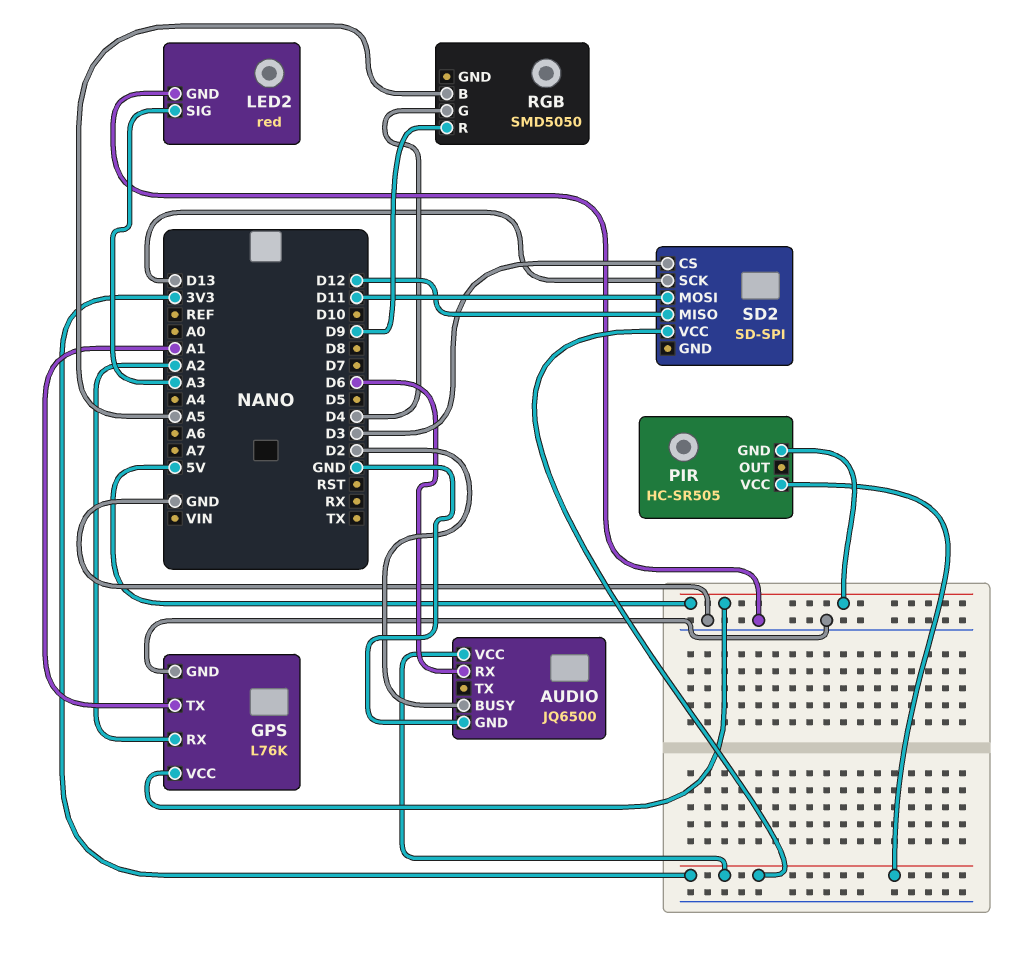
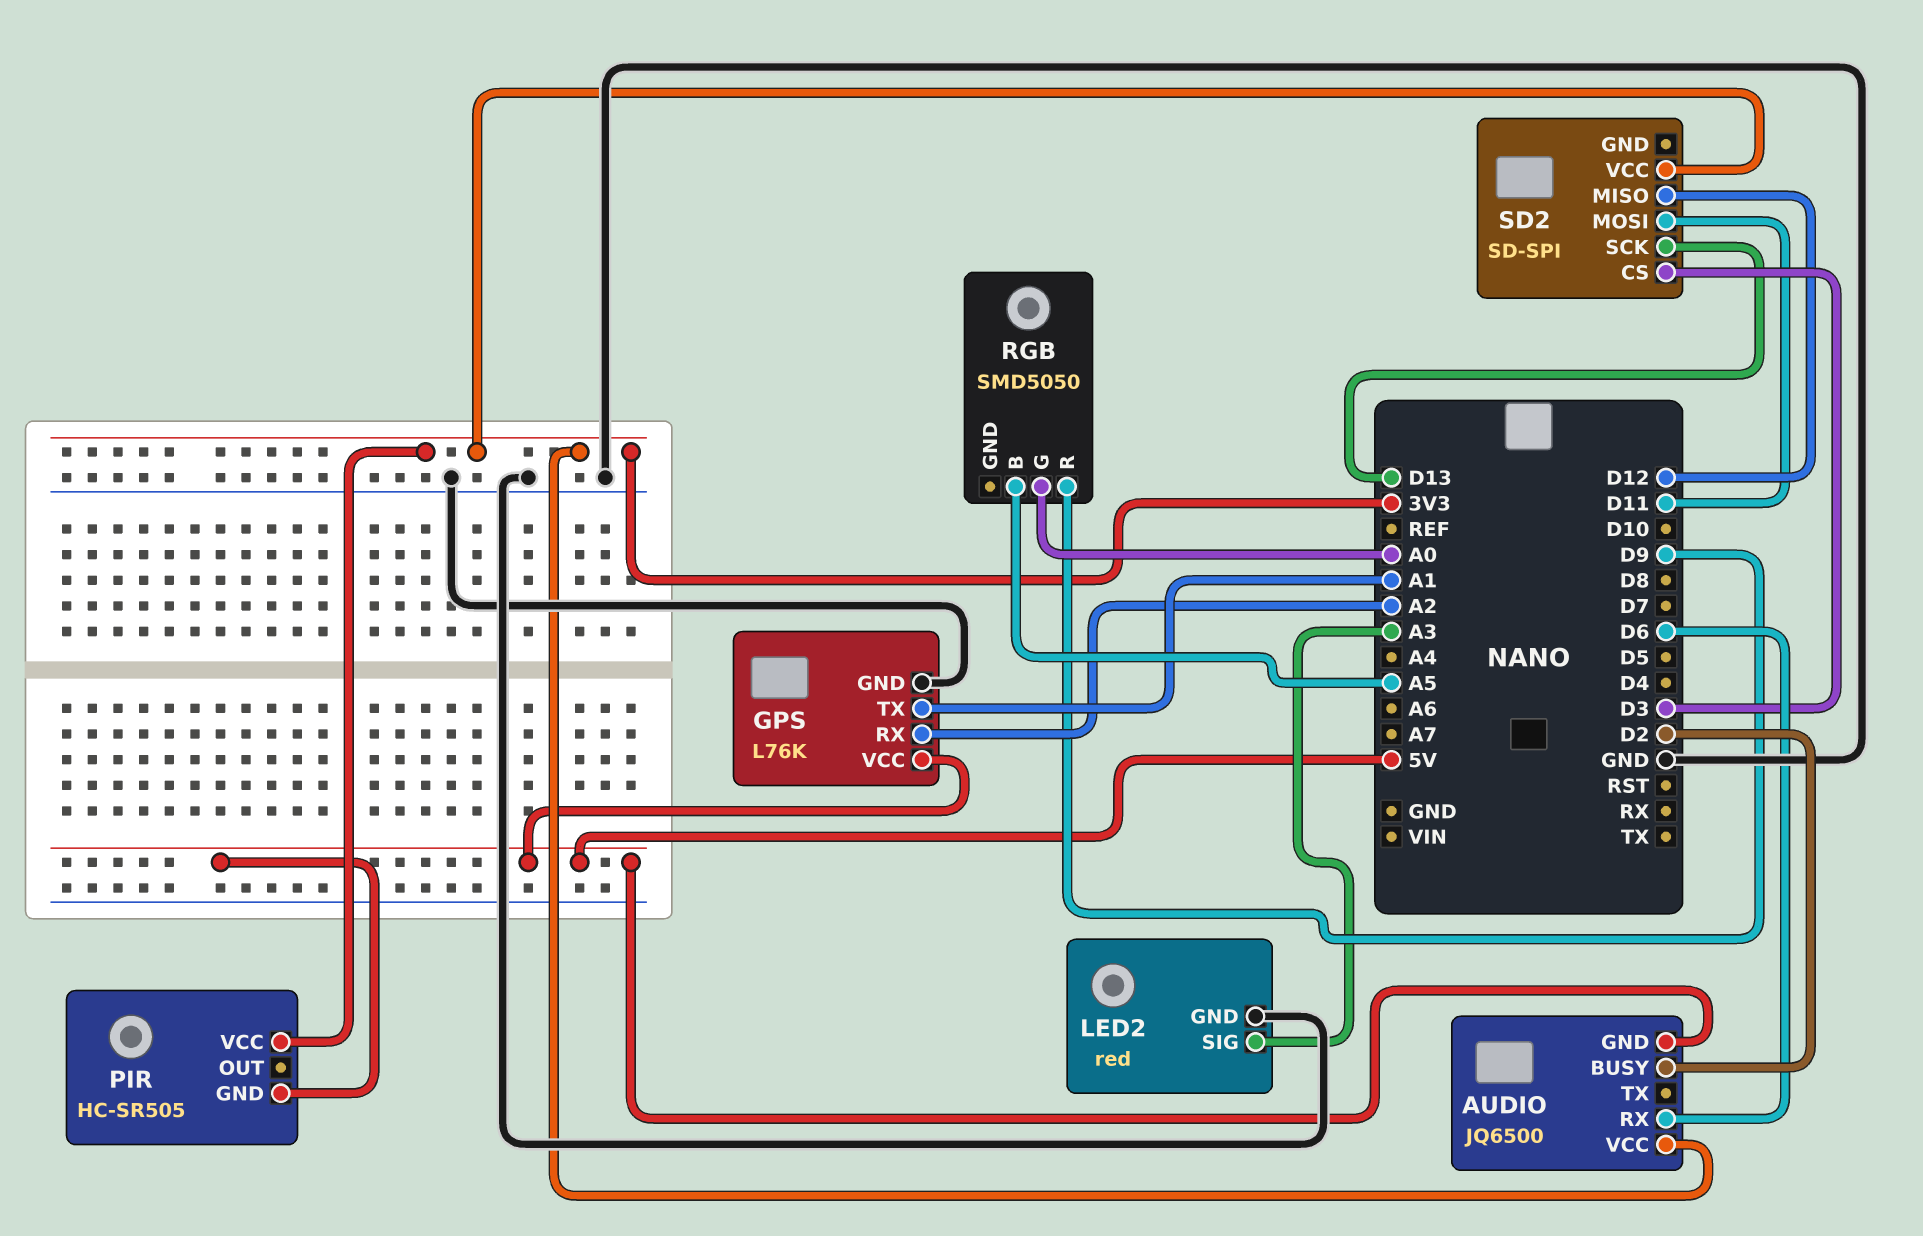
AUDIO pin GND: GND -> 5V
RGB pin G: D4 -> A0

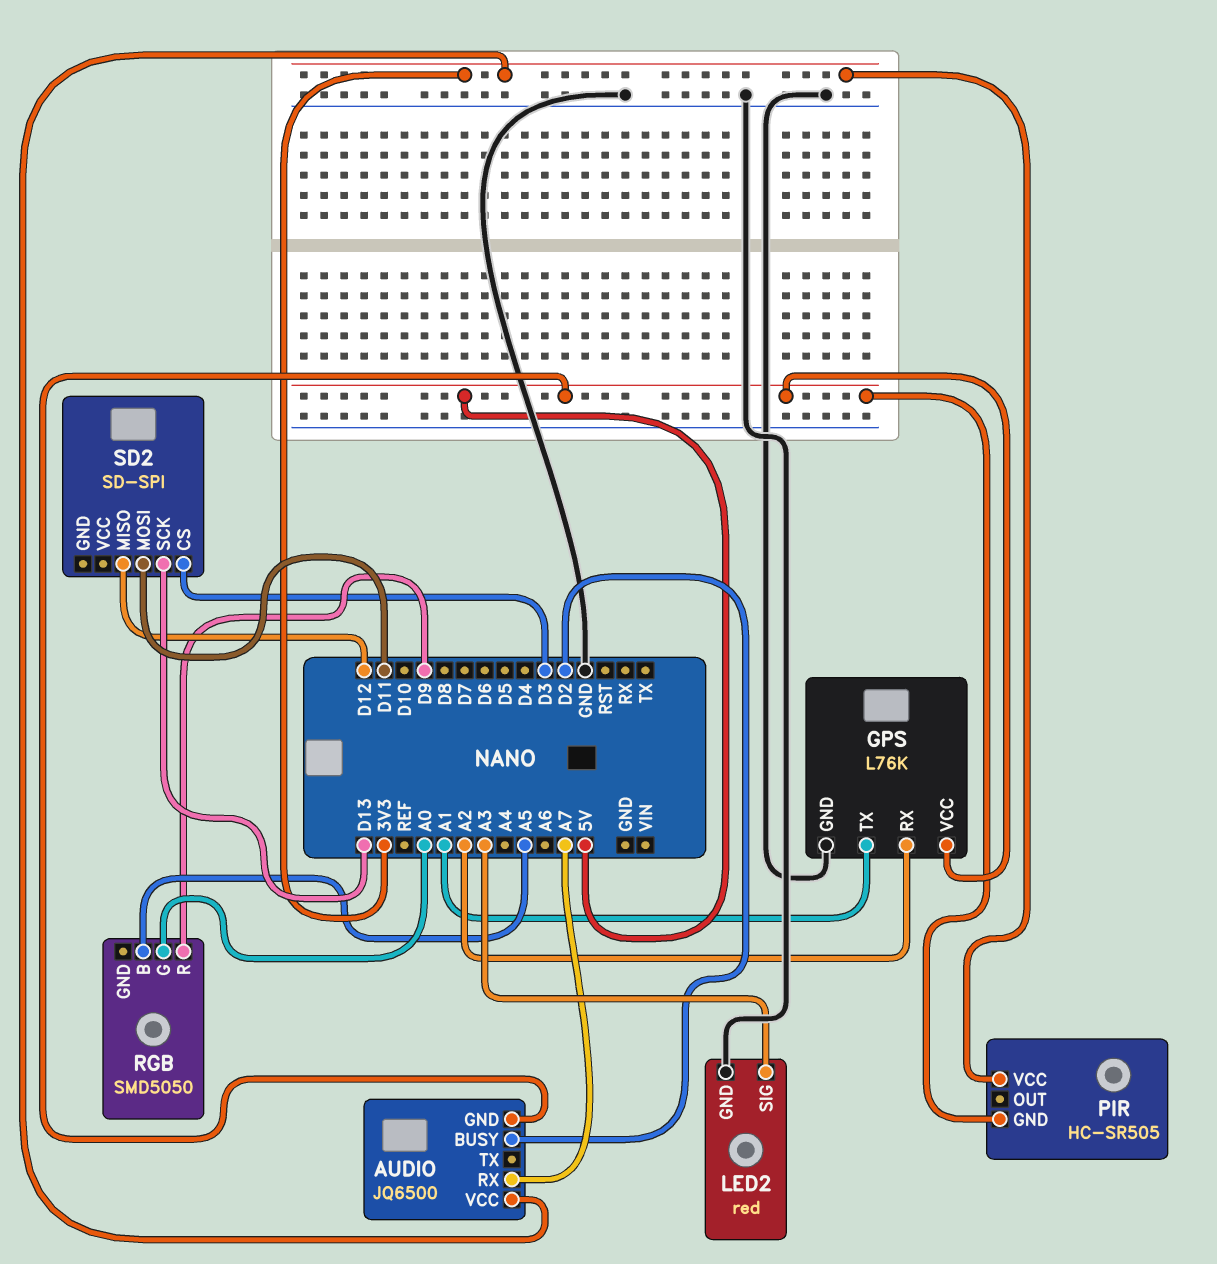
AUDIO pin RX: D6 -> A7
SD2 pin VCC: 3V3 -> none

